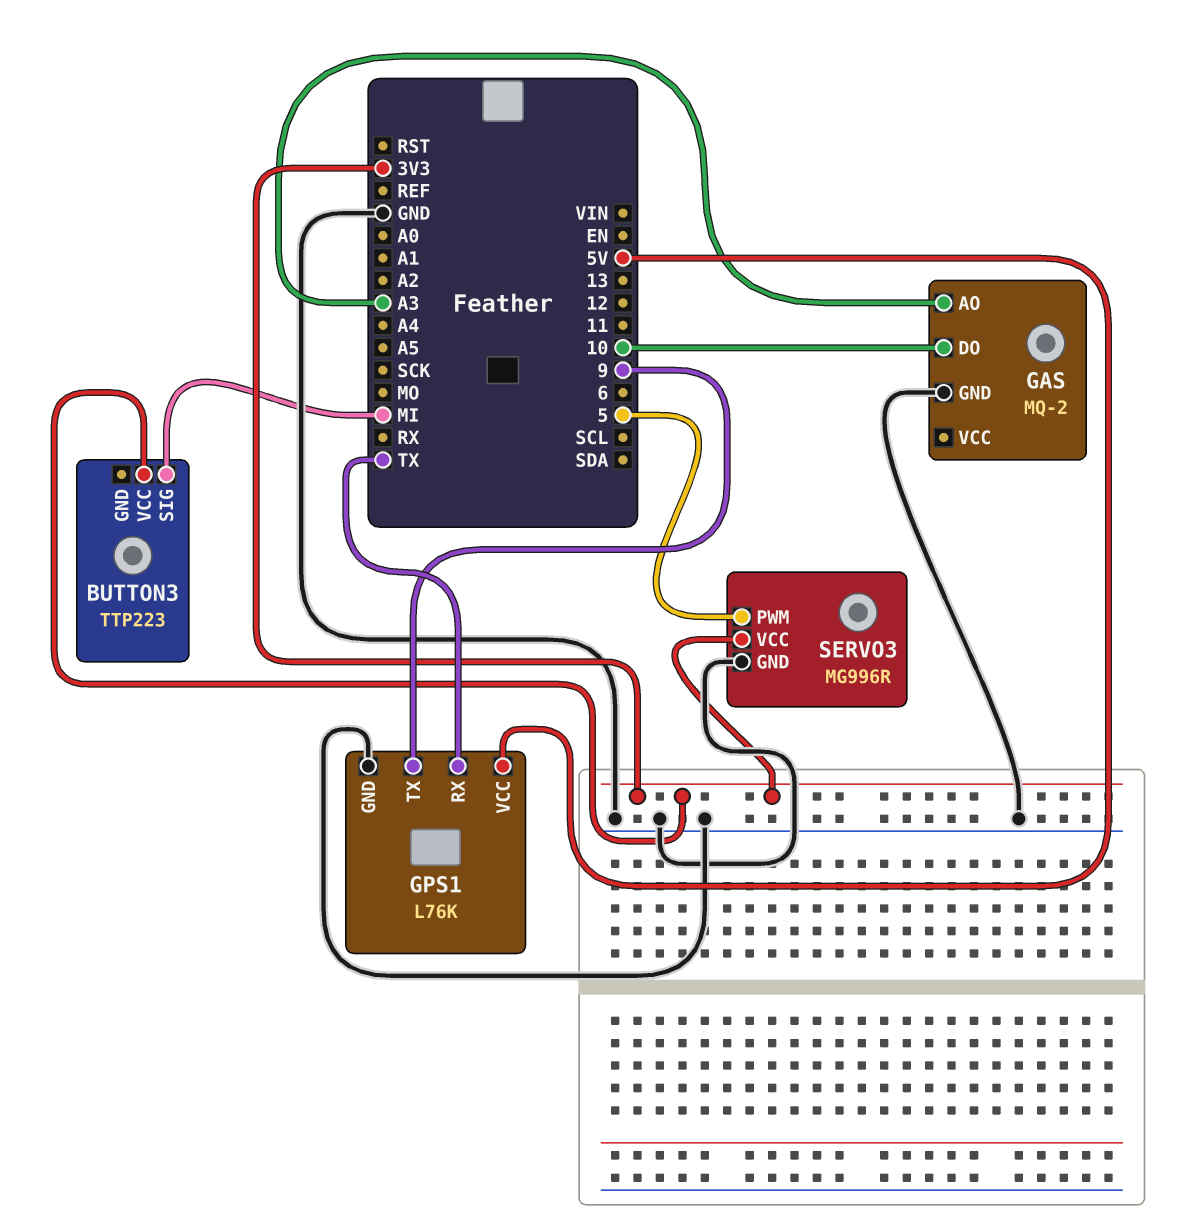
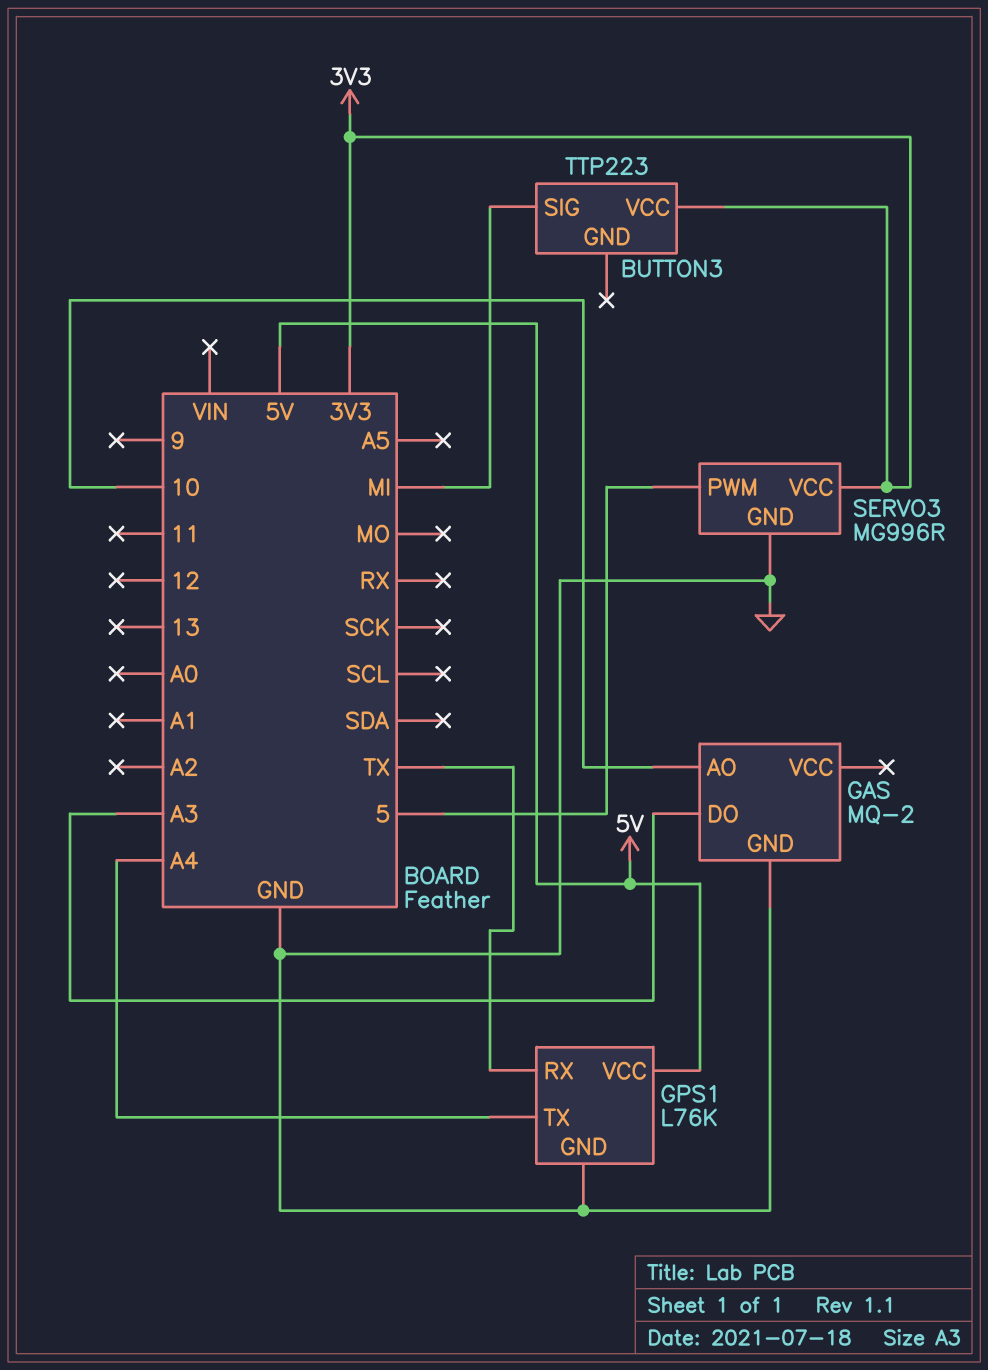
GAS pin AO: A3 -> 10
GAS pin DO: 10 -> A3
GPS1 pin TX: 9 -> A4

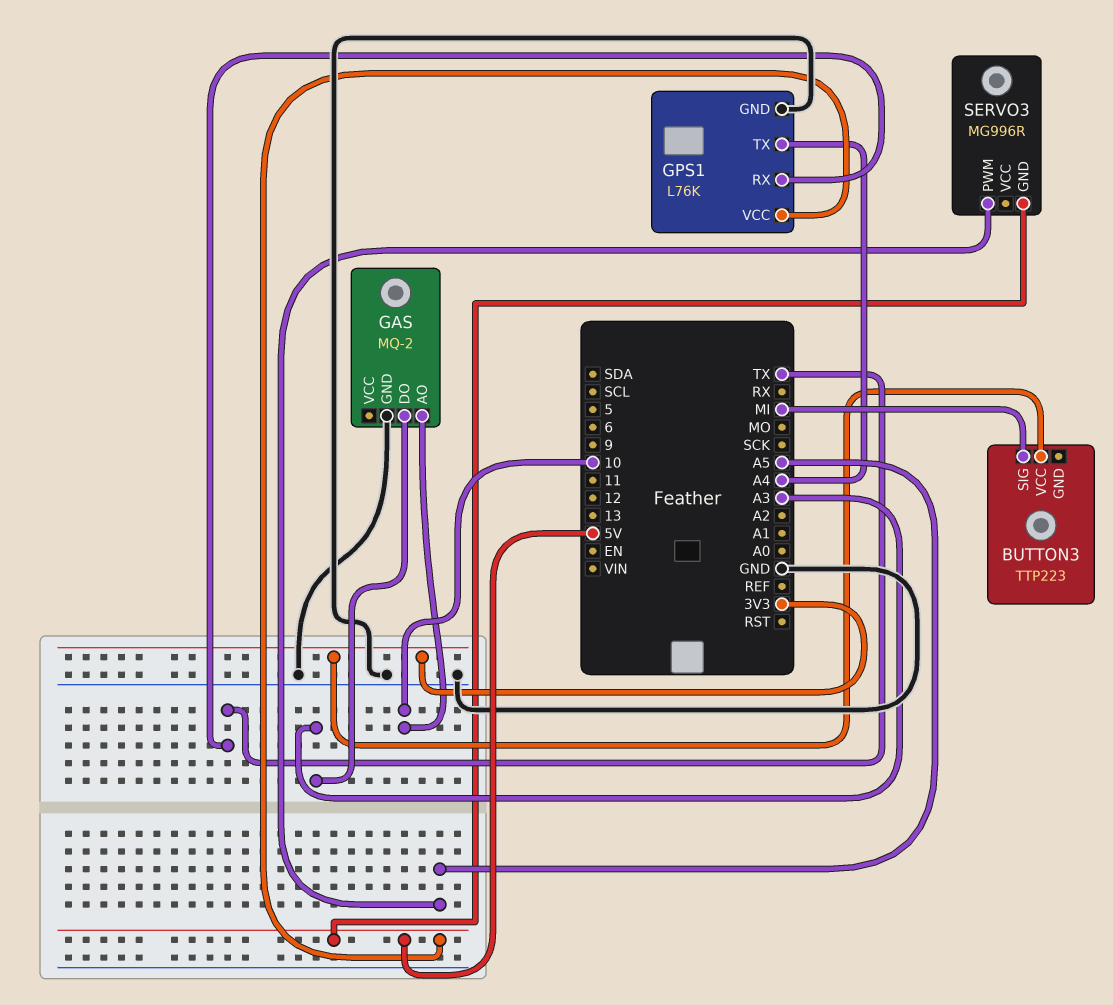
SERVO3 pin GND: GND -> 5V
SERVO3 pin PWM: 5 -> A5
SERVO3 pin VCC: 3V3 -> none

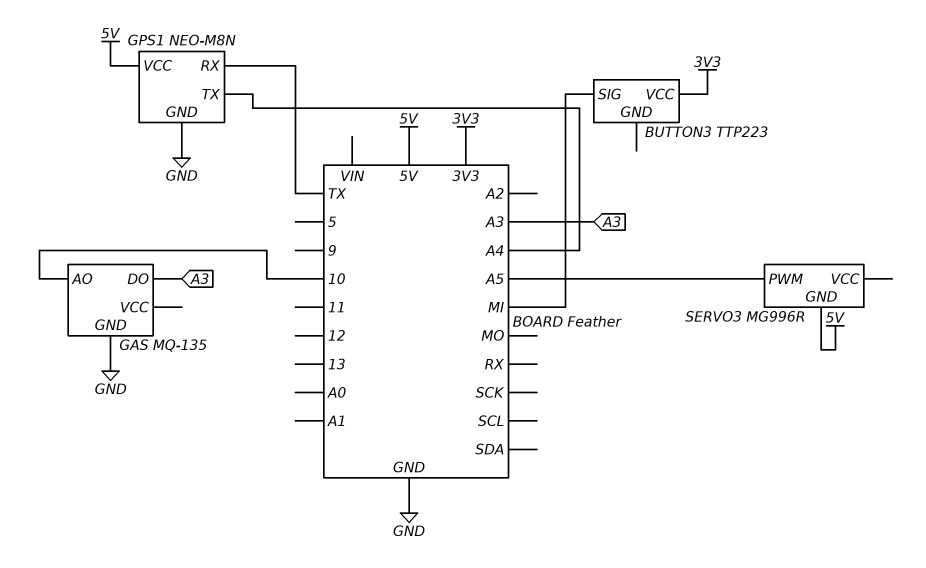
GAS: MQ-2 -> MQ-135
GPS1: L76K -> NEO-M8N

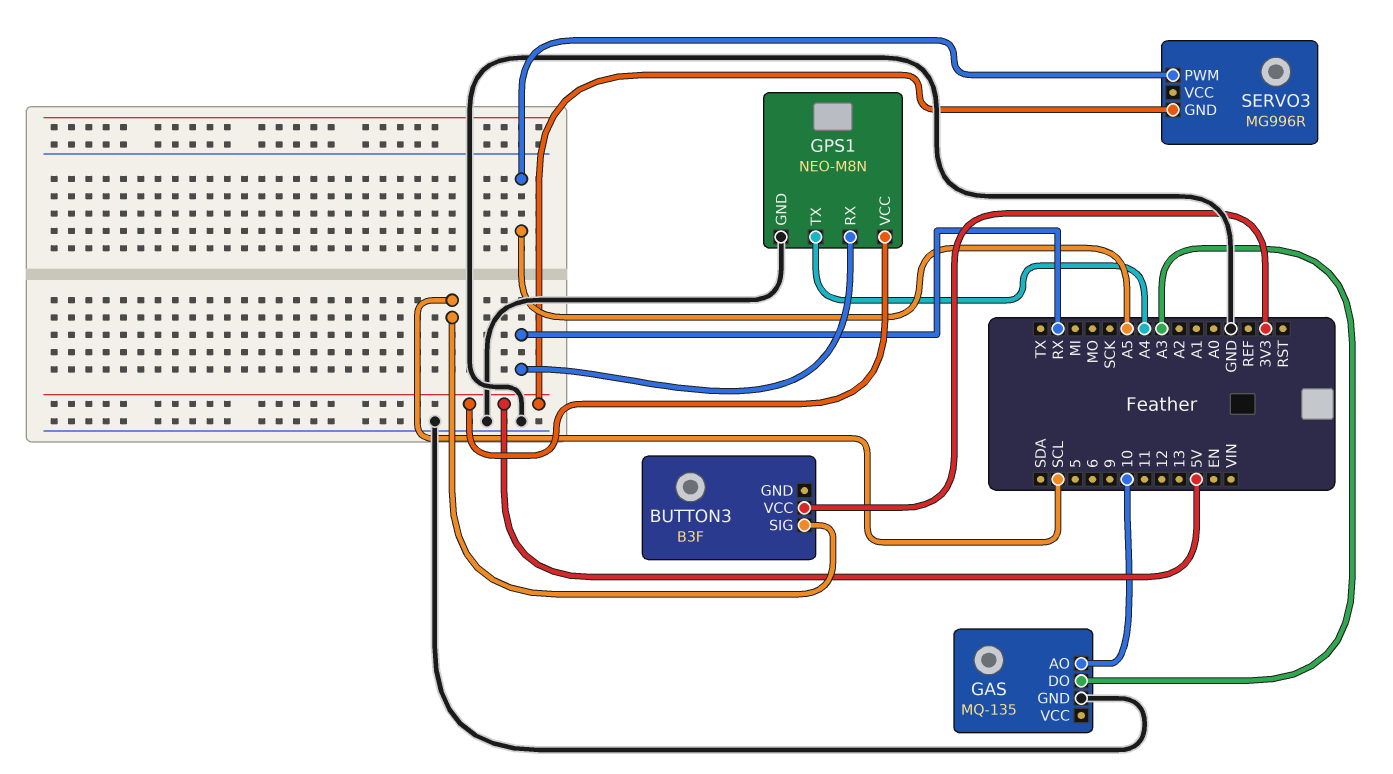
BUTTON3: TTP223 -> B3F
BUTTON3 pin SIG: MI -> SCL
GPS1 pin RX: TX -> RX

